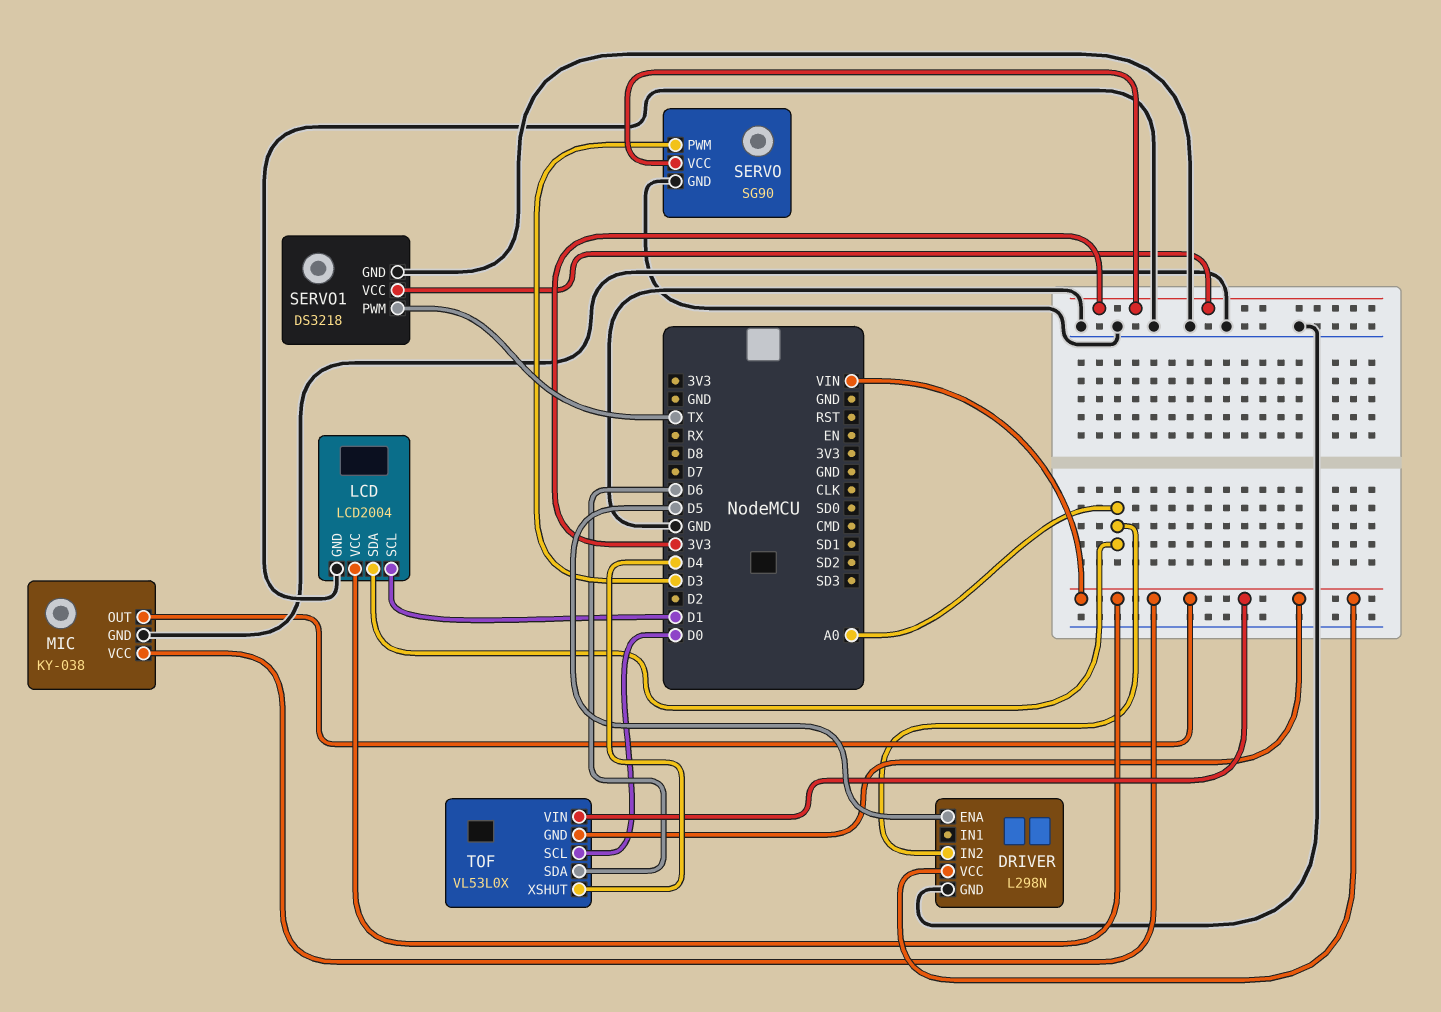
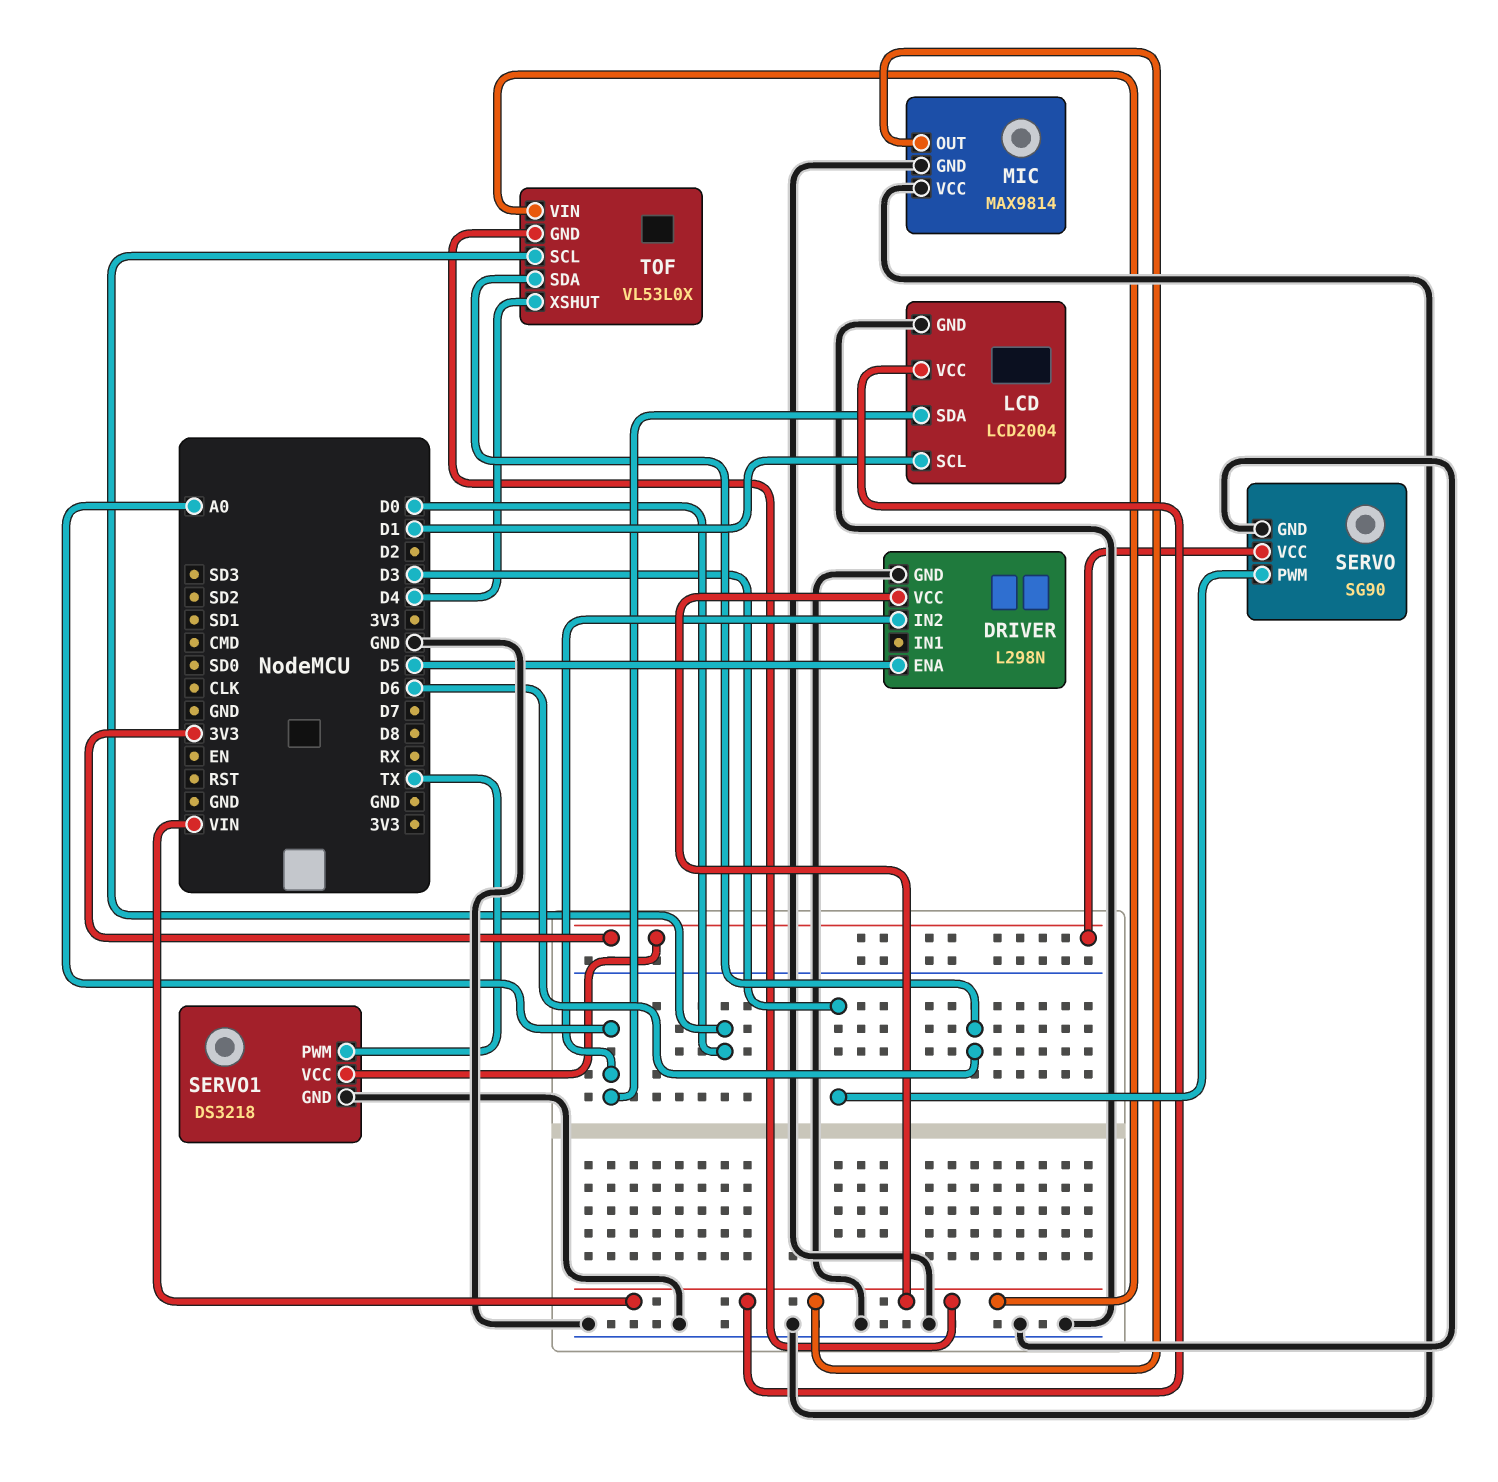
MIC: KY-038 -> MAX9814
MIC pin VCC: VIN -> GND

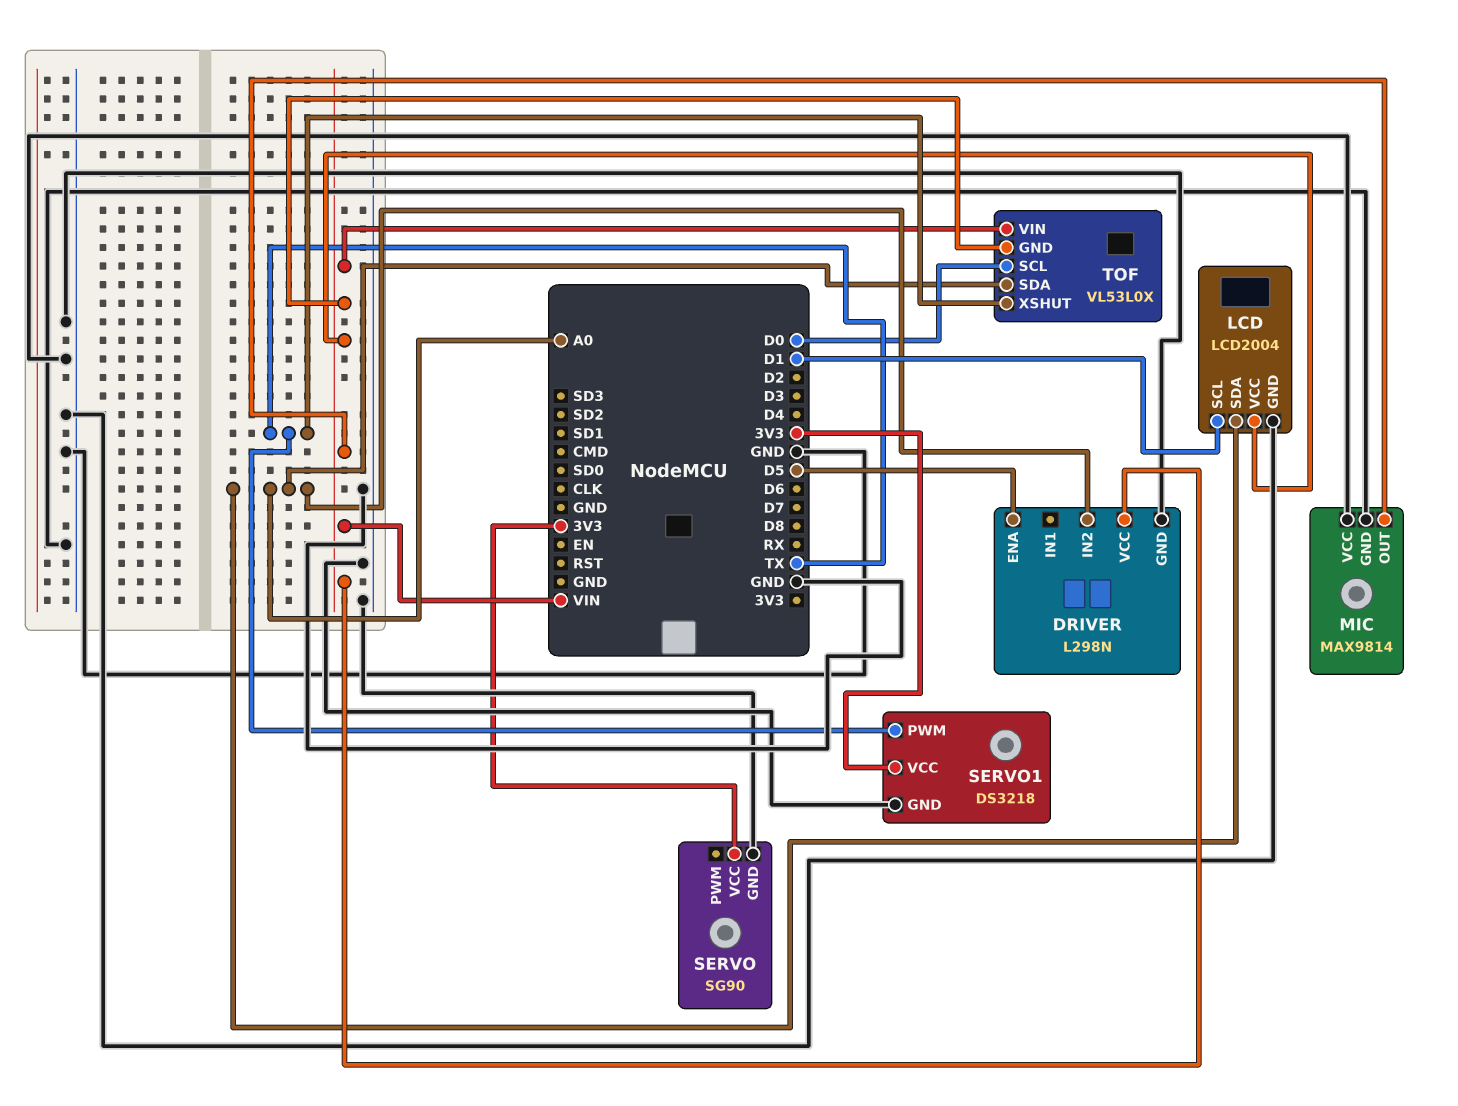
SERVO pin PWM: D3 -> none
TOF pin SDA: D6 -> A0
TOF pin XSHUT: D4 -> TX

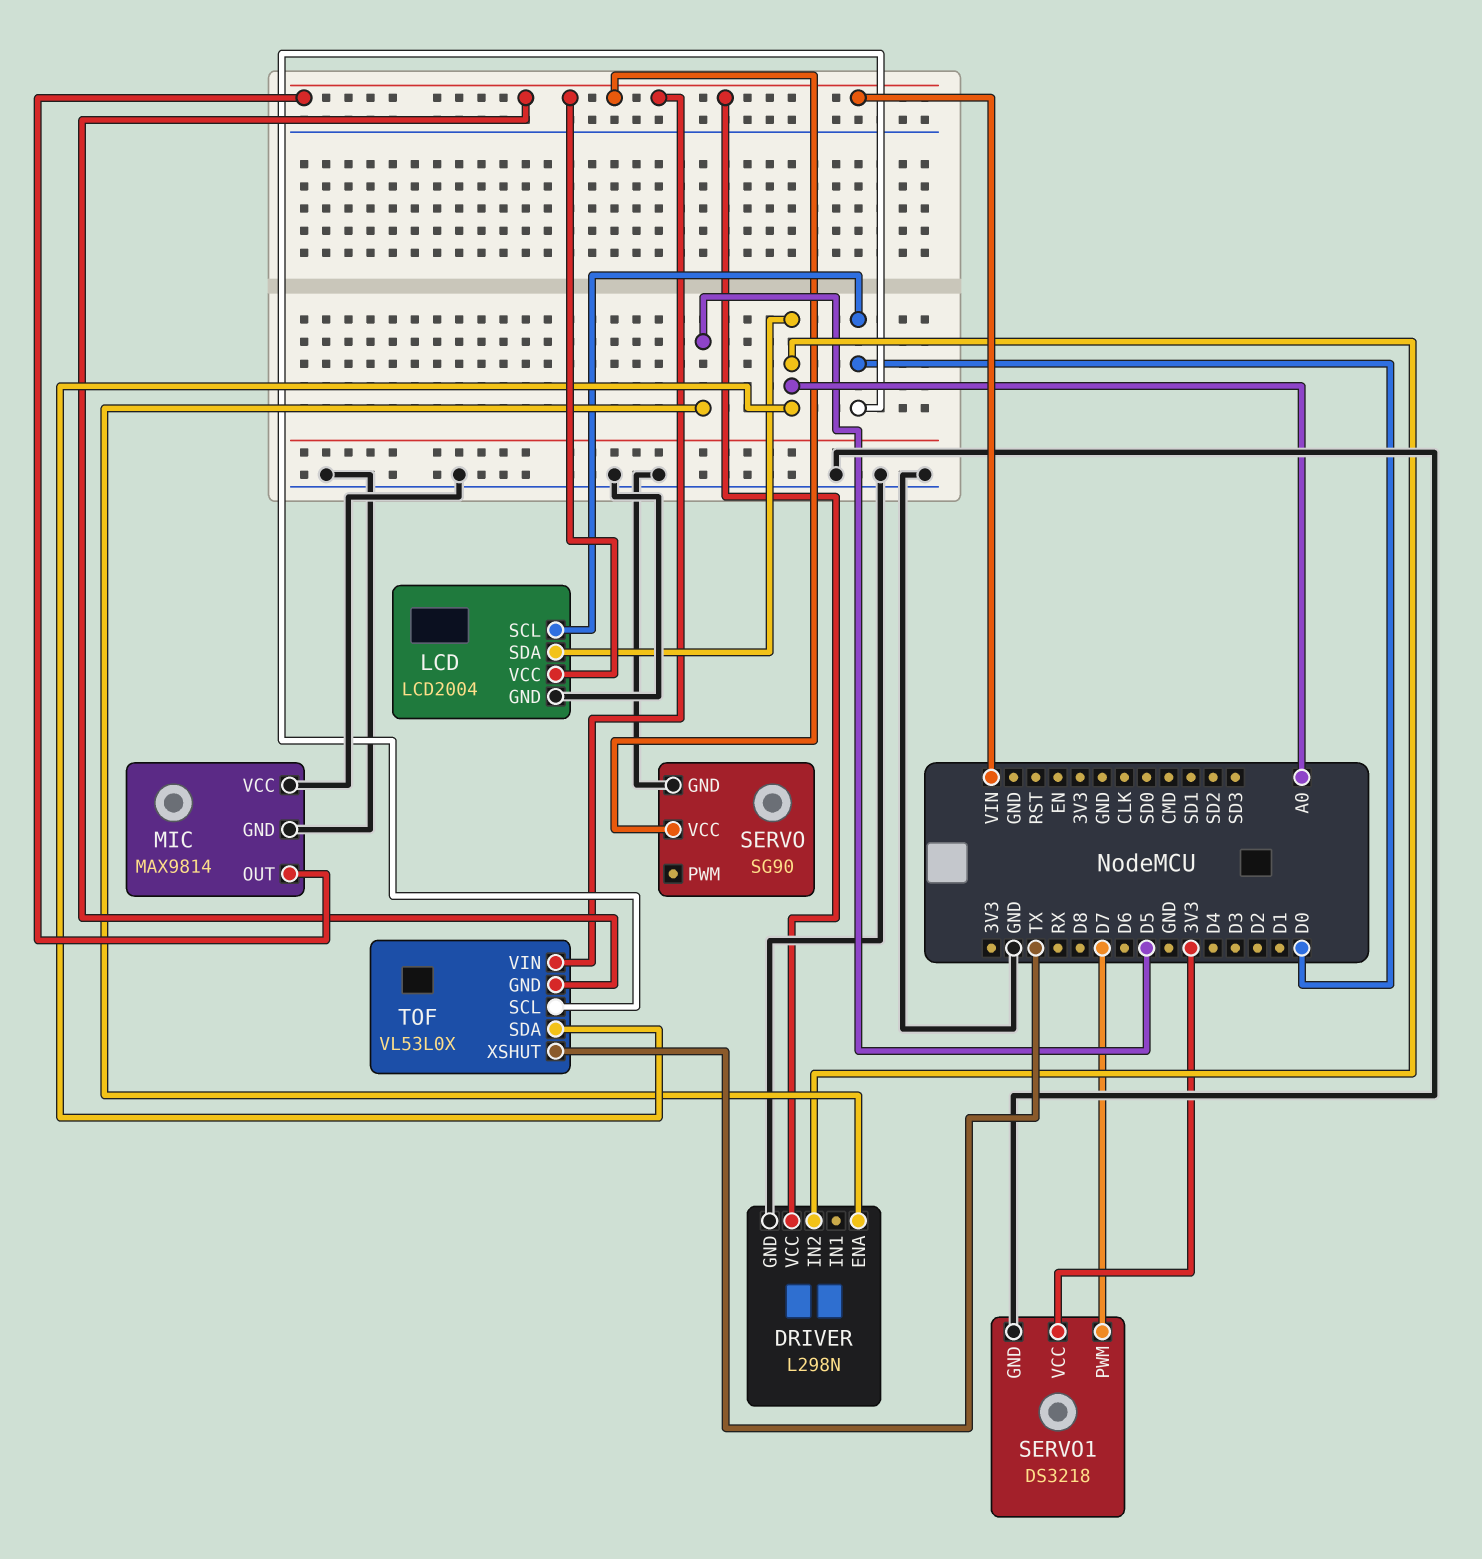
LCD pin SCL: D1 -> D0
SERVO pin VCC: 3V3 -> VIN
SERVO1 pin PWM: TX -> D7

